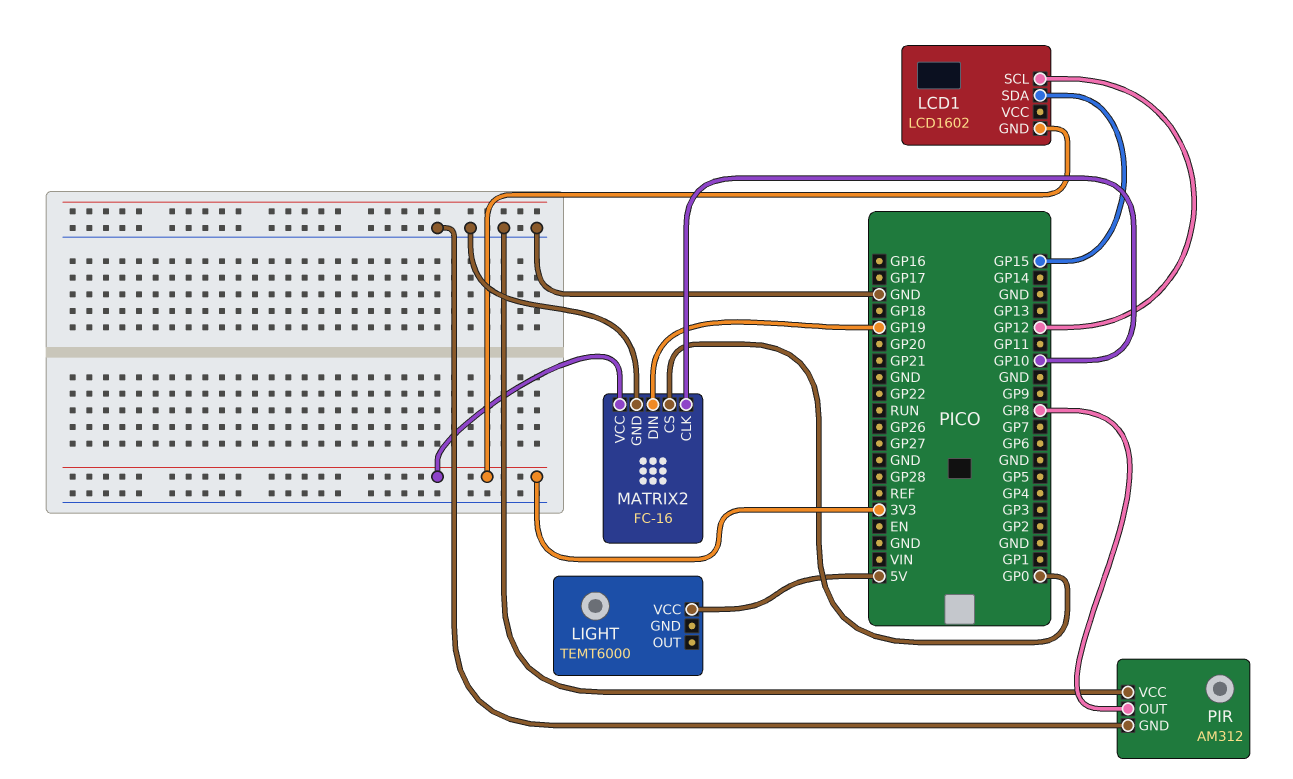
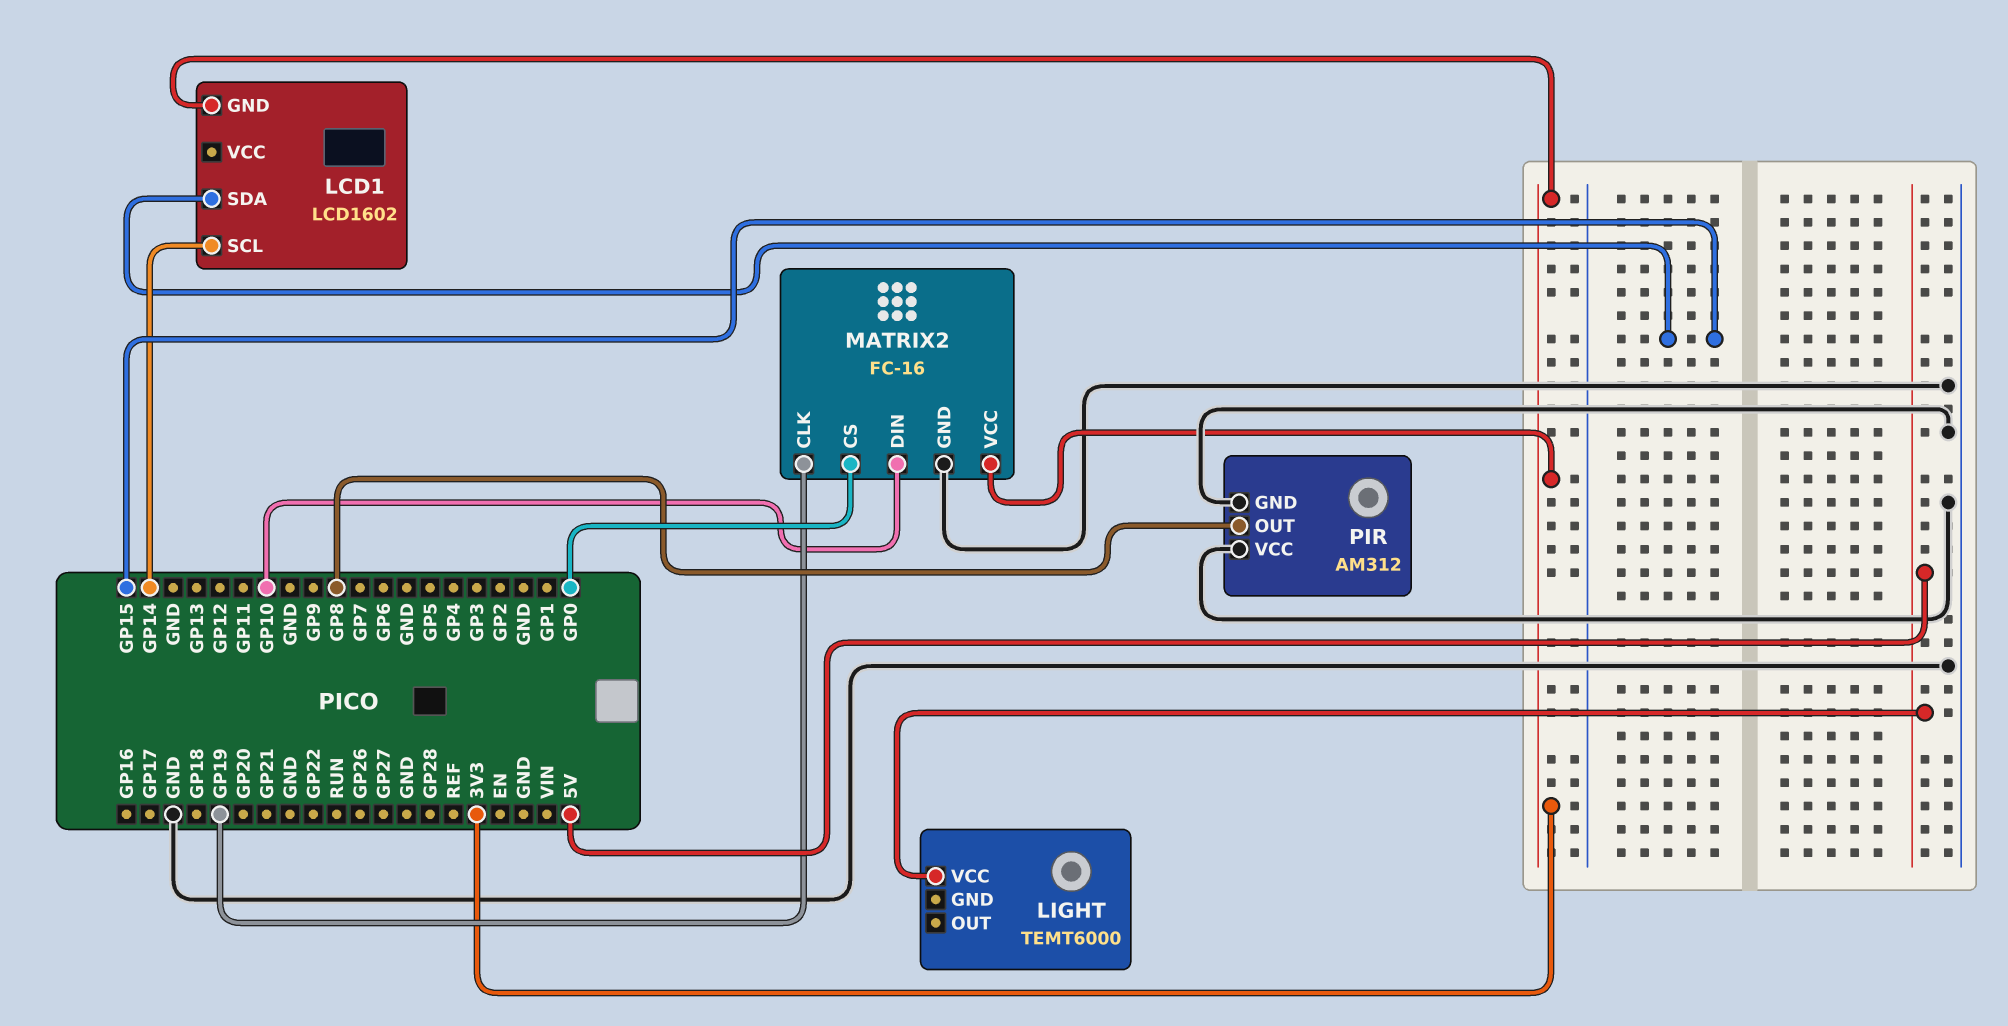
LCD1 pin SCL: GP12 -> GP14
MATRIX2 pin CLK: GP10 -> GP19
MATRIX2 pin DIN: GP19 -> GP10

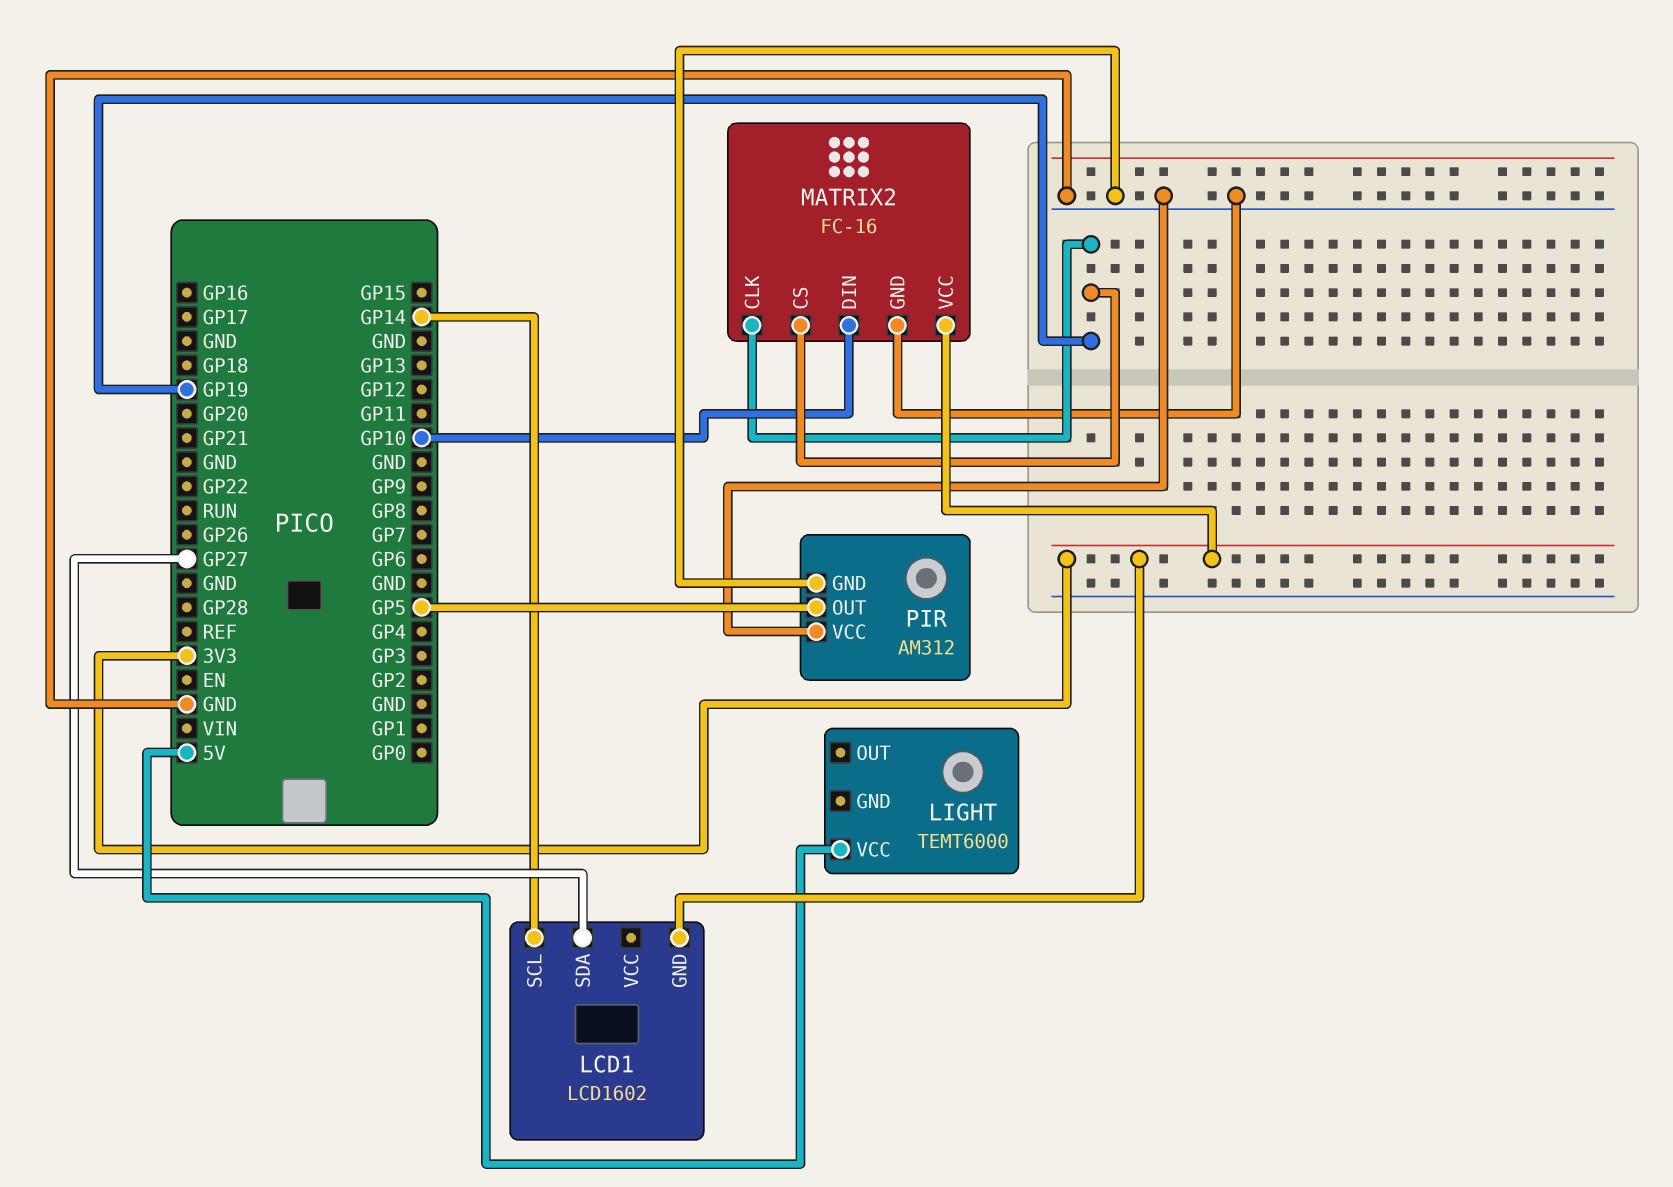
LCD1 pin SDA: GP15 -> GP27
MATRIX2 pin CS: GP0 -> GP19
PIR pin OUT: GP8 -> GP5

